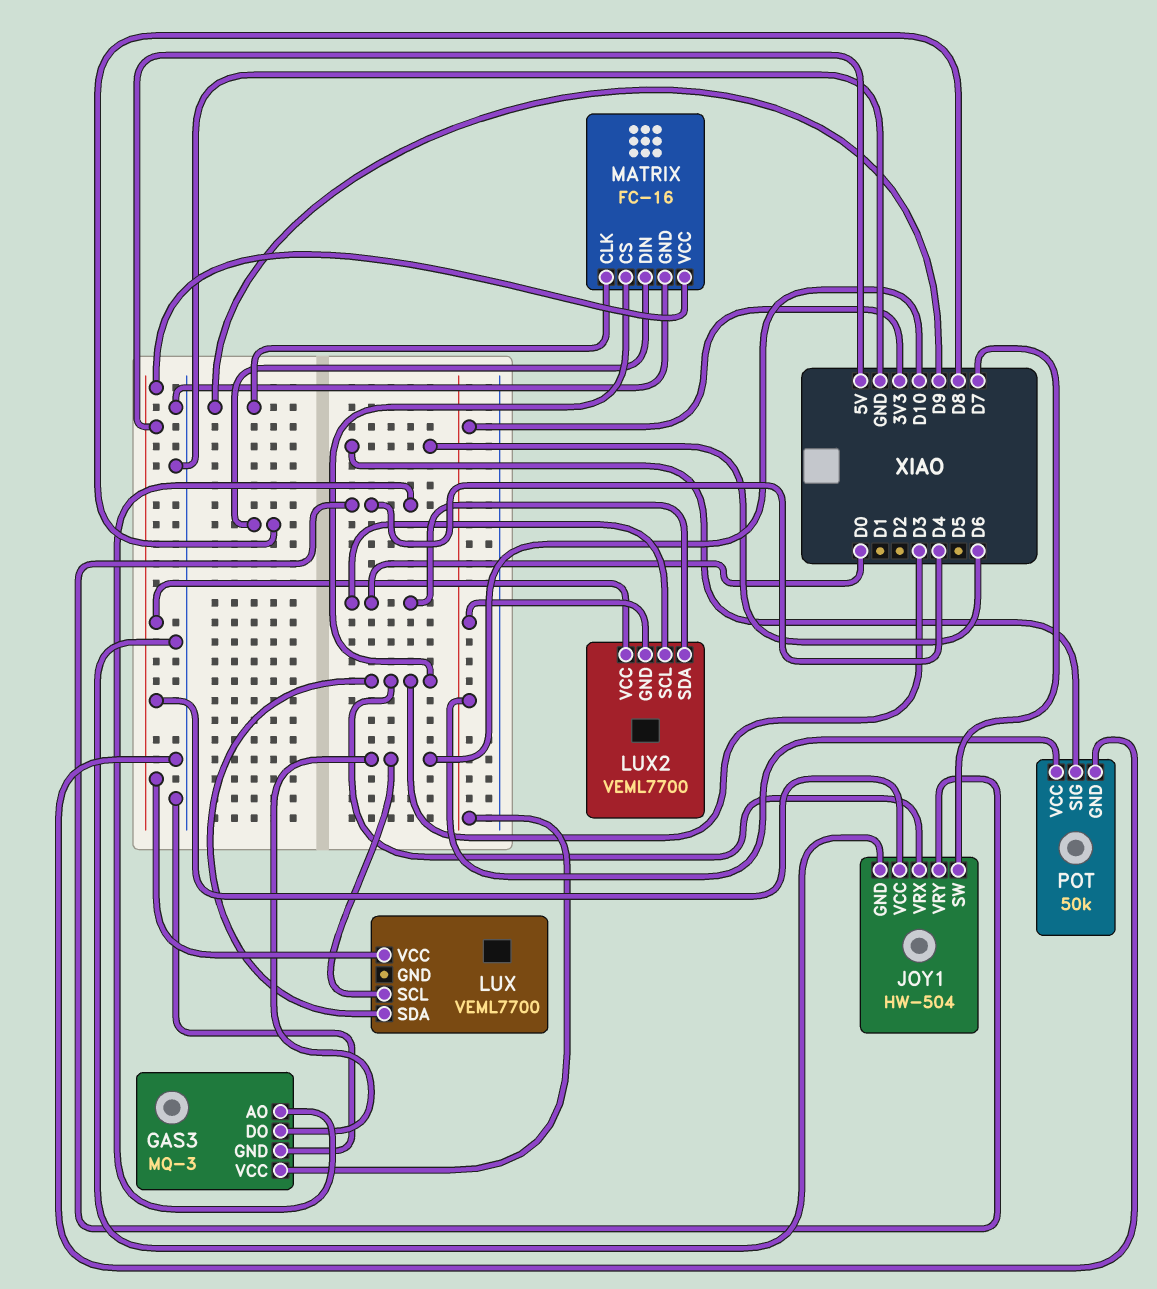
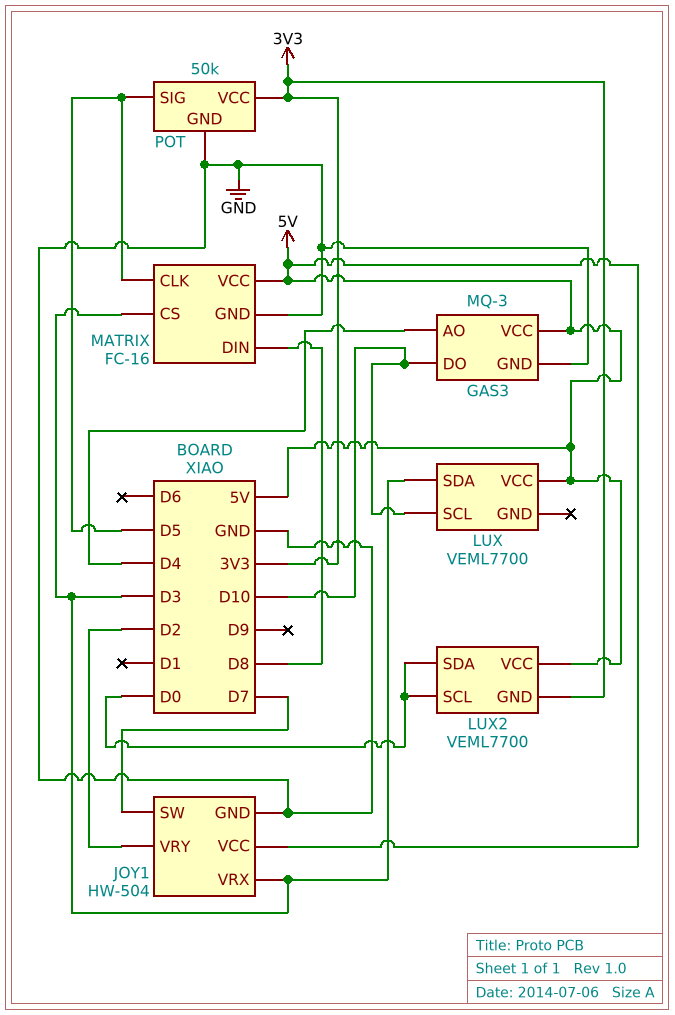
GAS3 pin VCC: 3V3 -> 5V
JOY1 pin VRY: D4 -> D2
MATRIX pin CLK: D9 -> D5
POT pin SIG: D6 -> D5

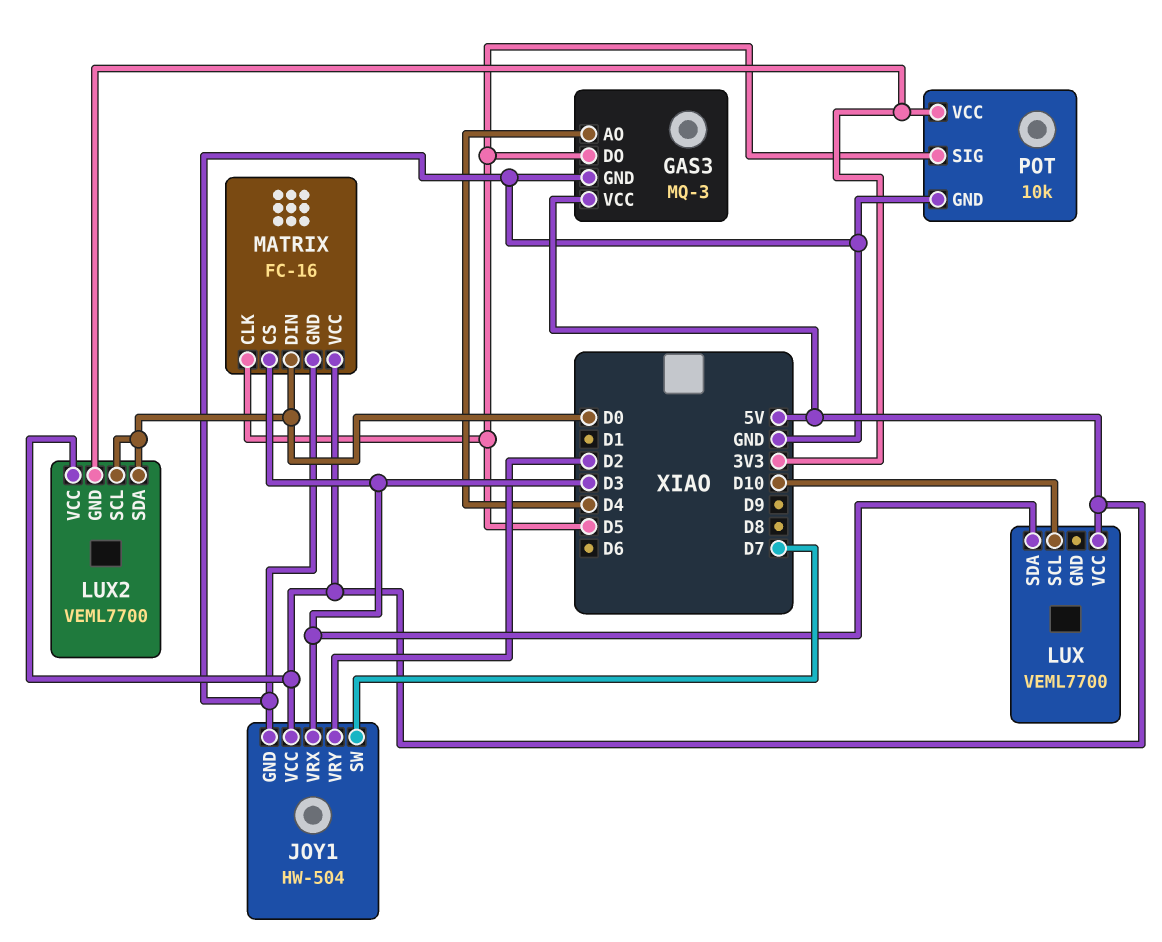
GAS3 pin DO: D10 -> D5
MATRIX pin DIN: D8 -> D0
POT: 50k -> 10k

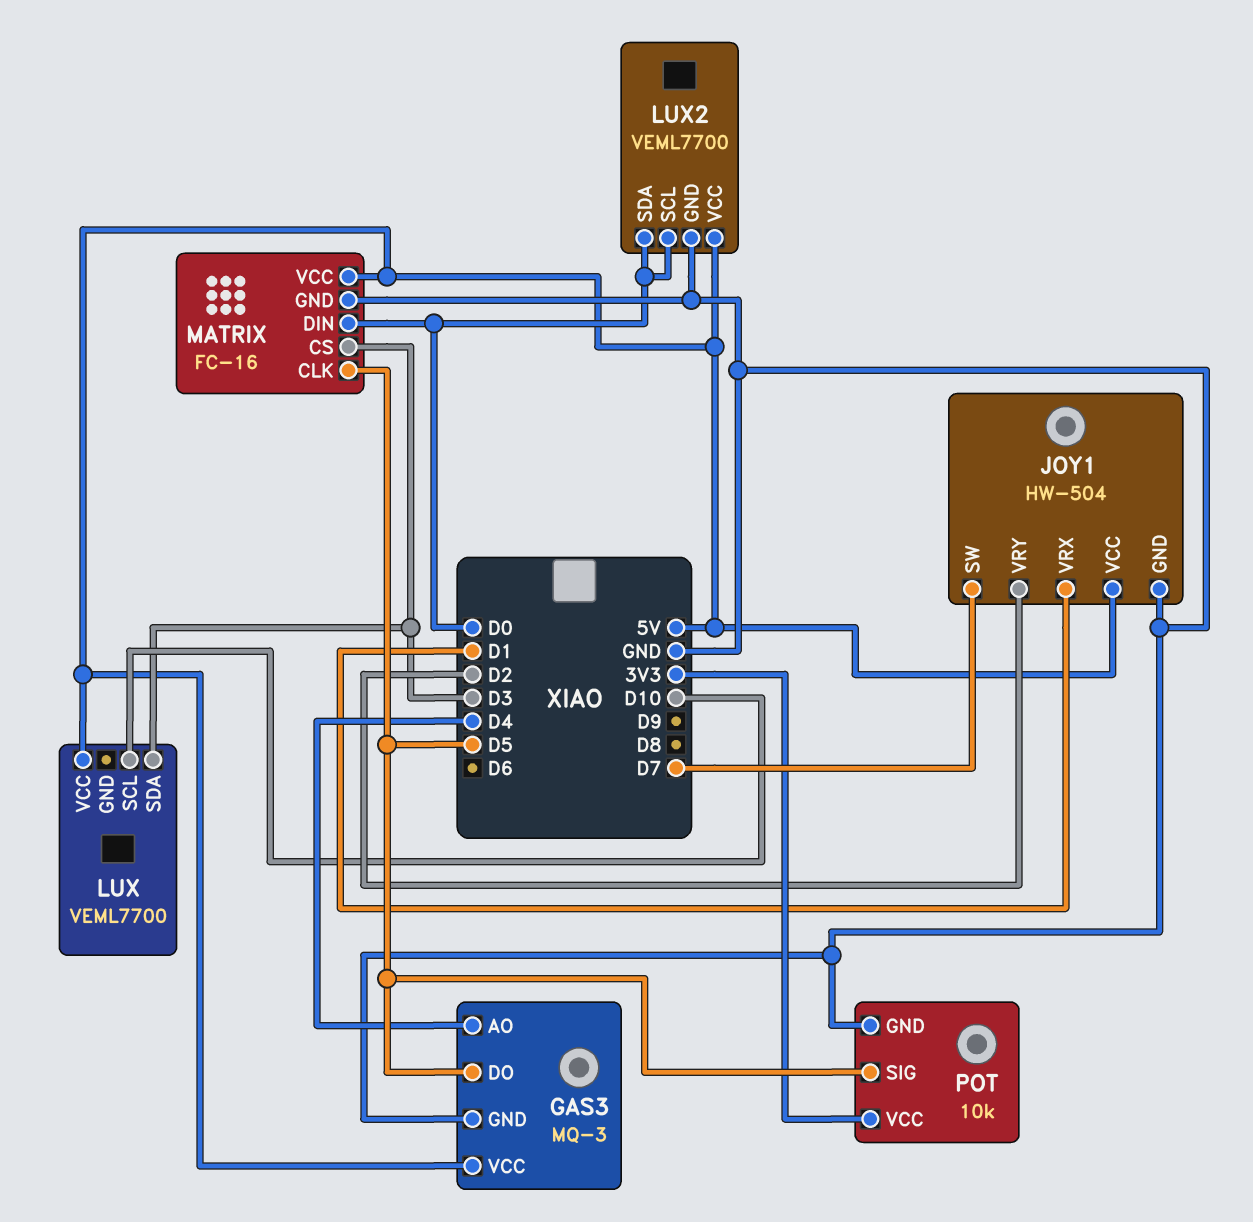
JOY1 pin VRX: D3 -> D1
LUX2 pin GND: 3V3 -> GND

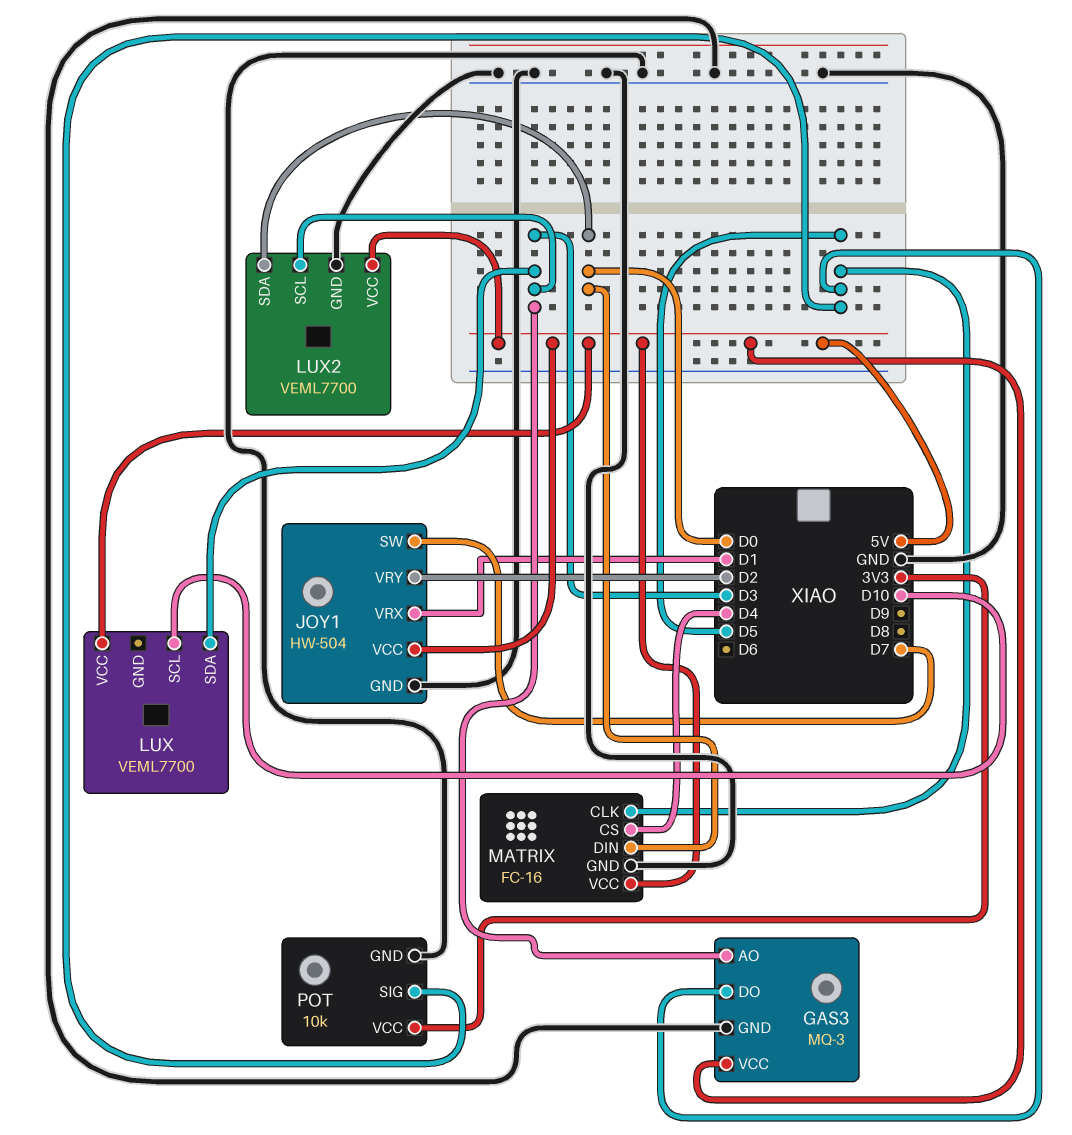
GAS3 pin AO: D4 -> D3
LUX2 pin SCL: D0 -> D3
MATRIX pin CS: D3 -> D4

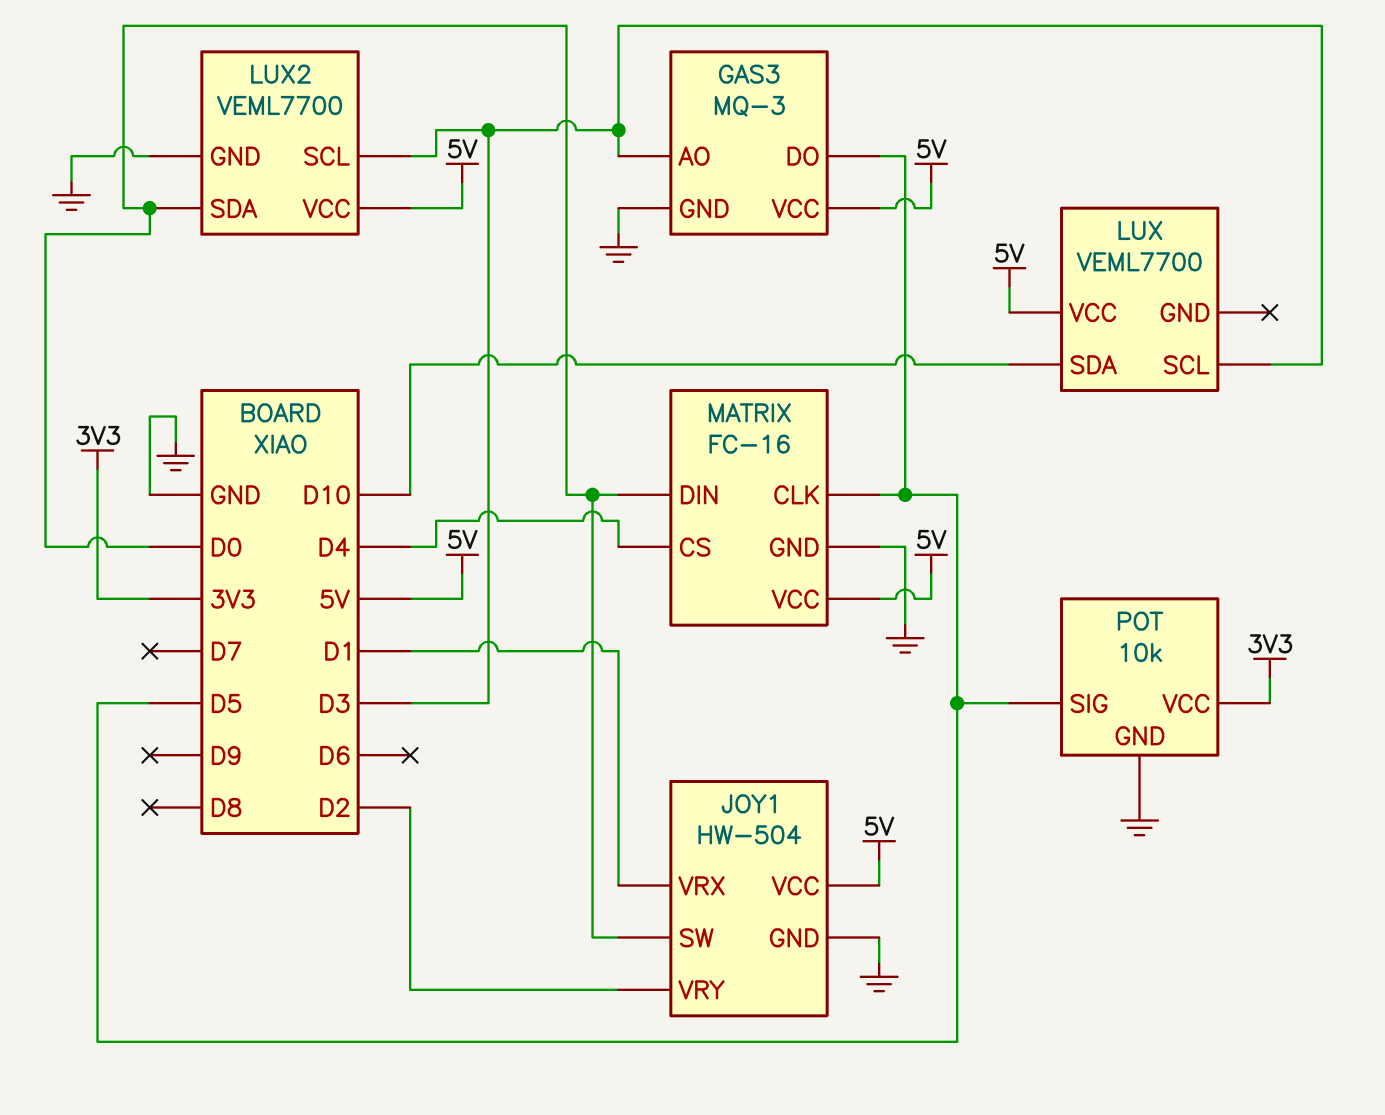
JOY1 pin SW: D7 -> D0
LUX pin SCL: D10 -> D3
LUX pin SDA: D3 -> D10

